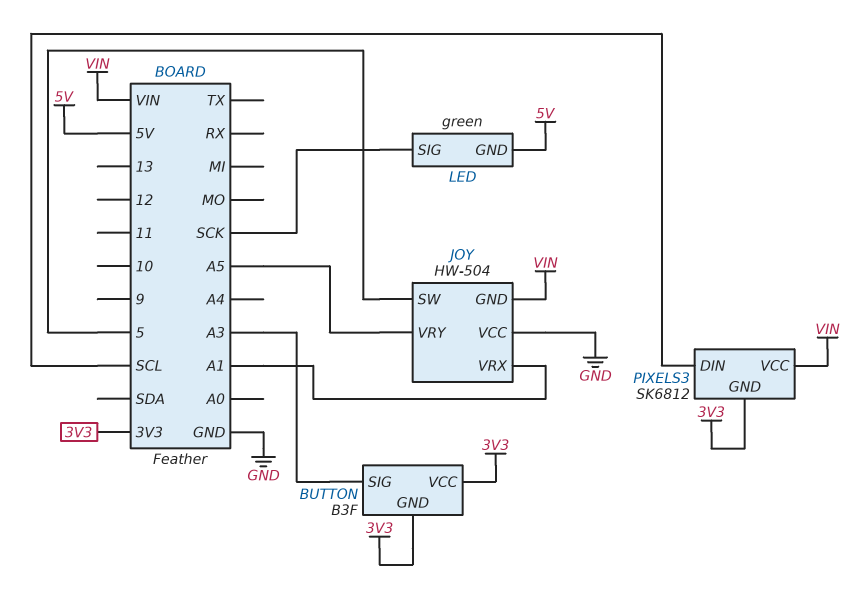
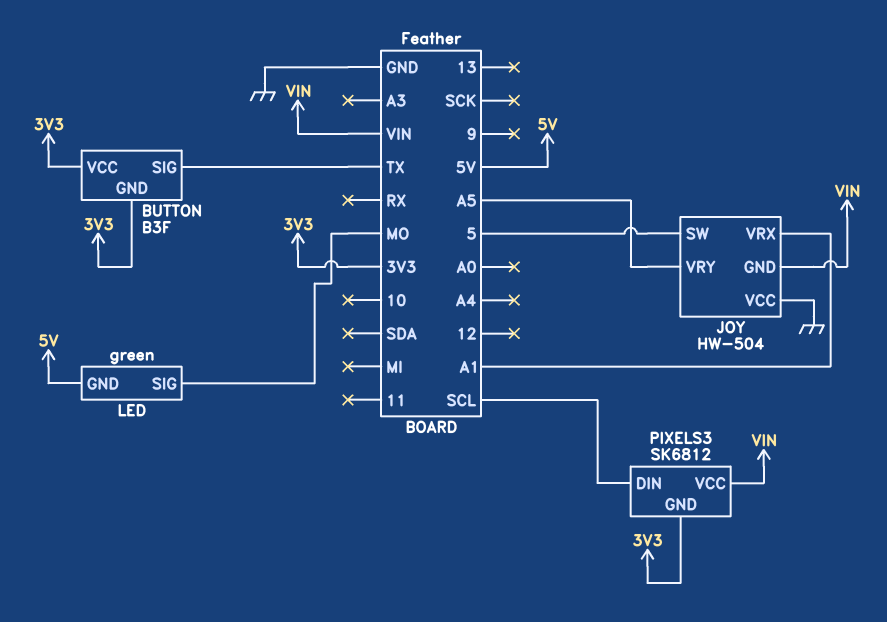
BUTTON pin SIG: A3 -> TX
LED pin SIG: SCK -> MO

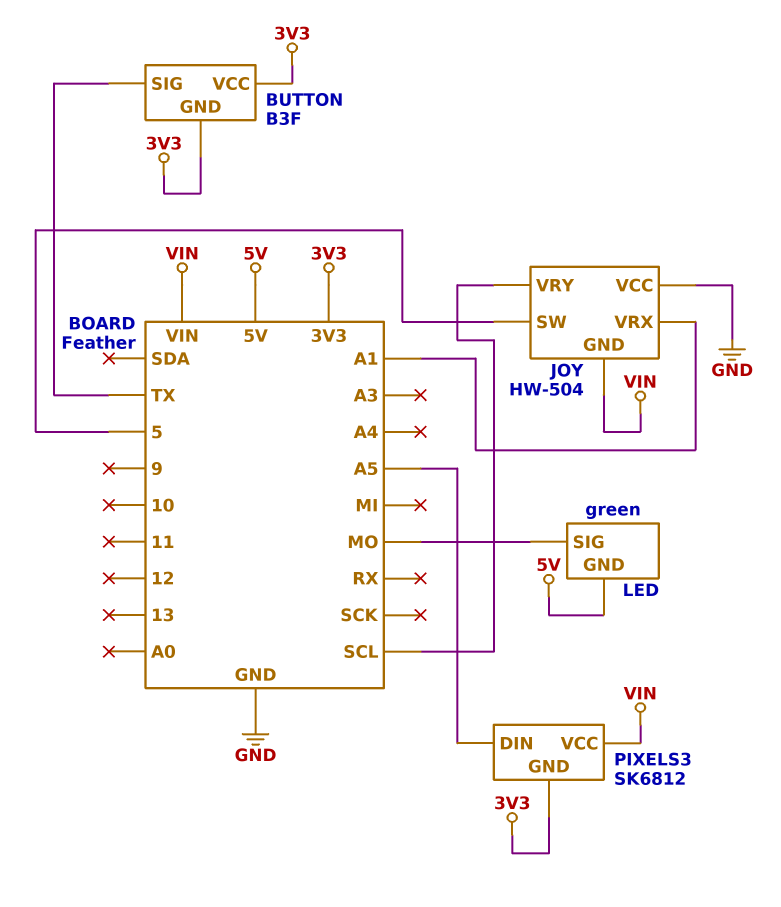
JOY pin VRY: A5 -> SCL
PIXELS3 pin DIN: SCL -> A5

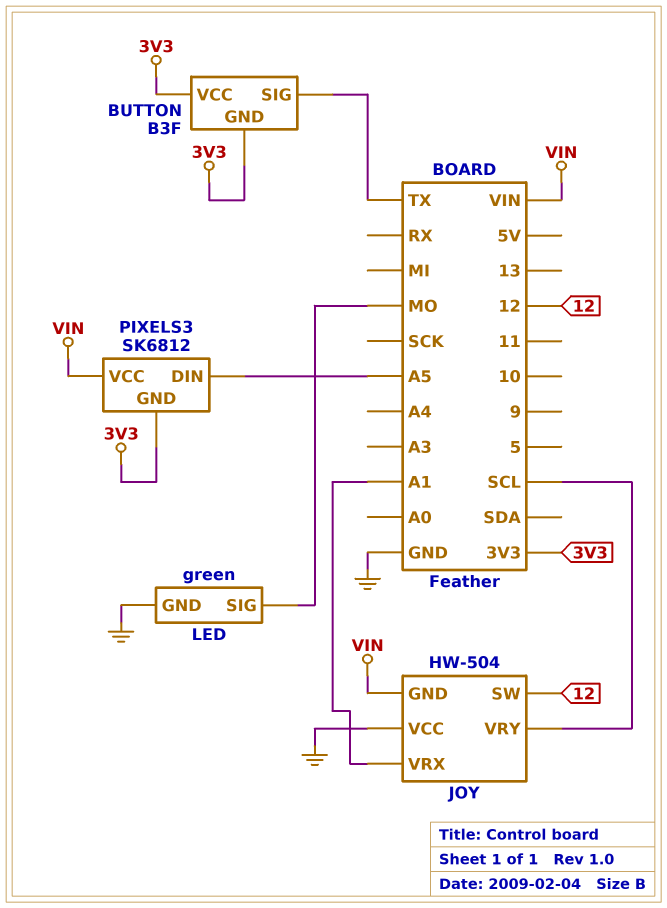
JOY pin SW: 5 -> 12
LED pin GND: 5V -> GND

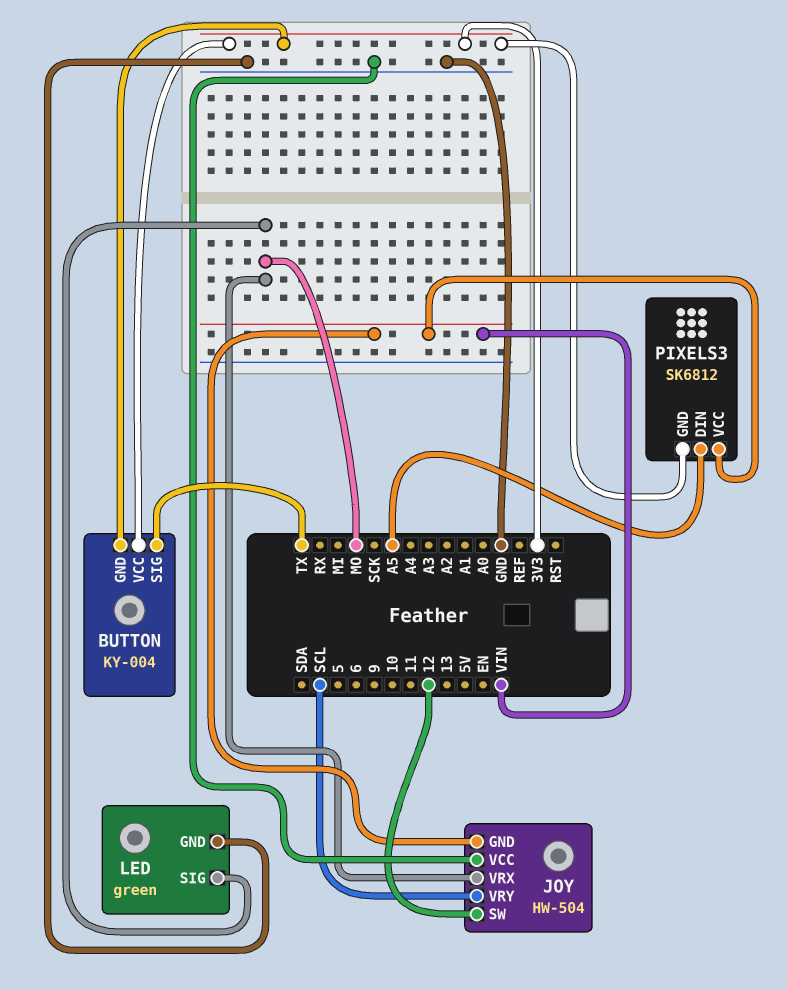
BUTTON: B3F -> KY-004
JOY pin VRX: A1 -> MO

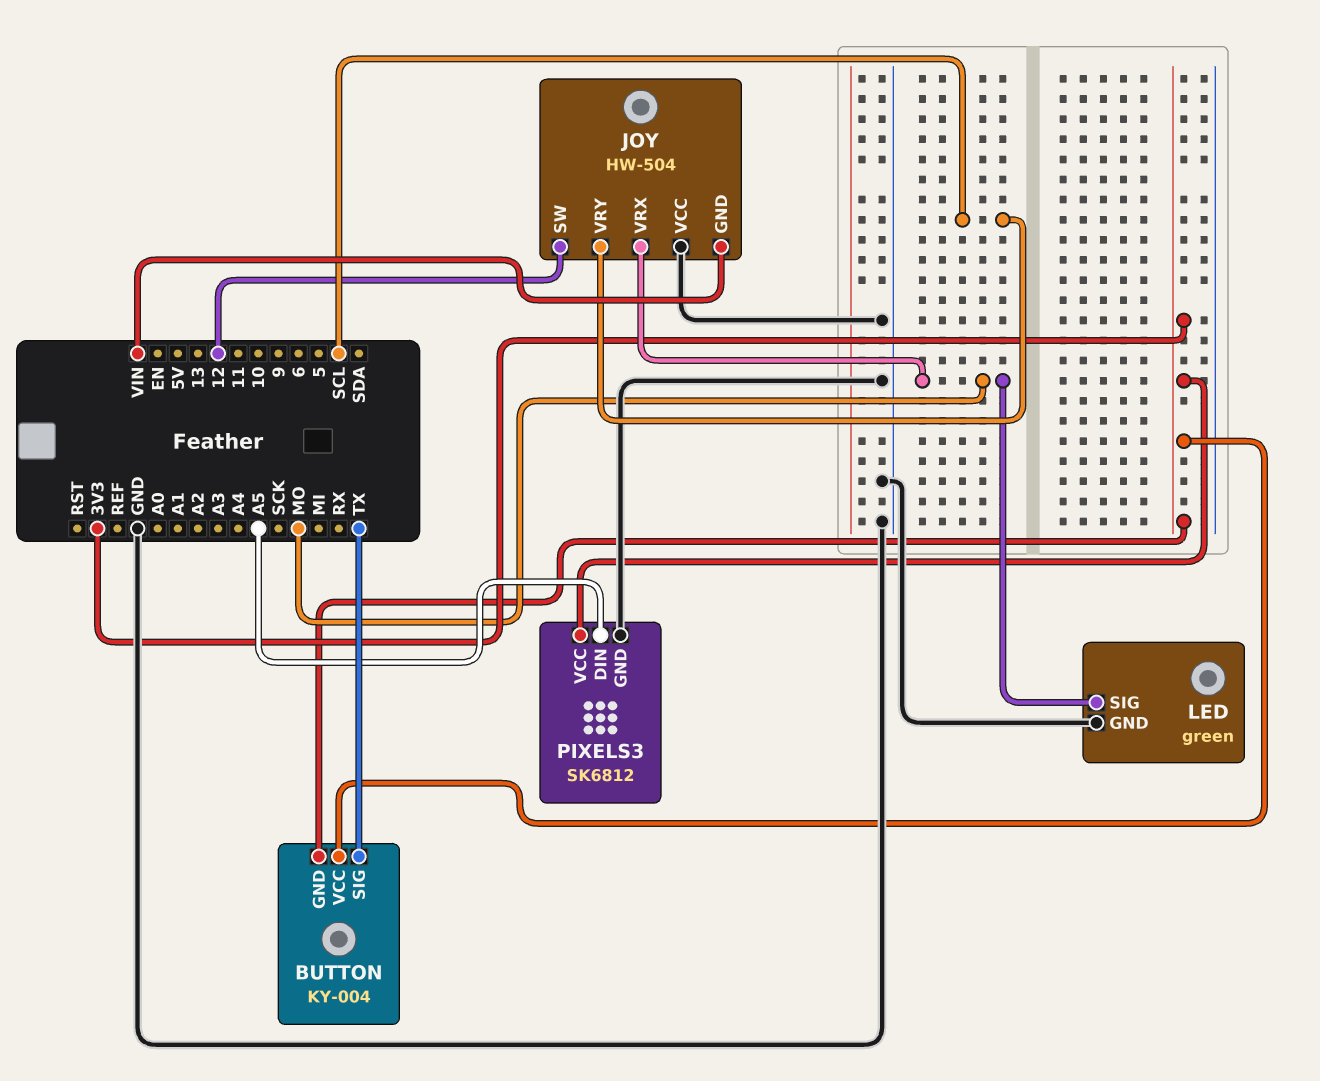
PIXELS3 pin GND: 3V3 -> GND
PIXELS3 pin VCC: VIN -> 3V3

